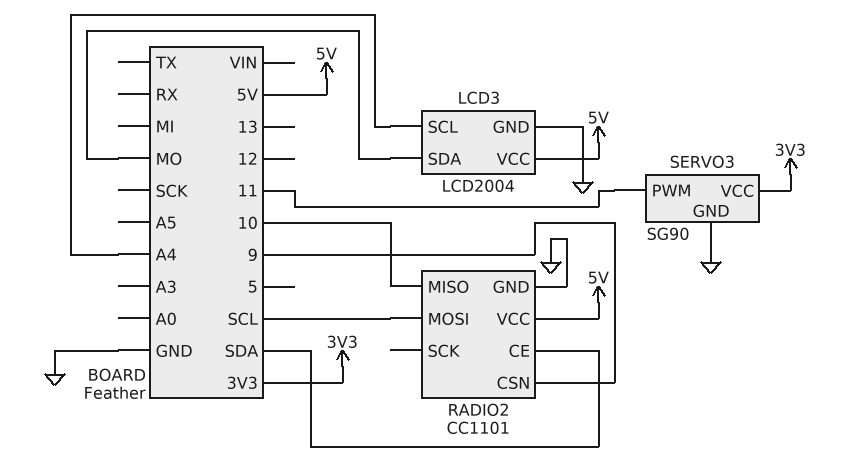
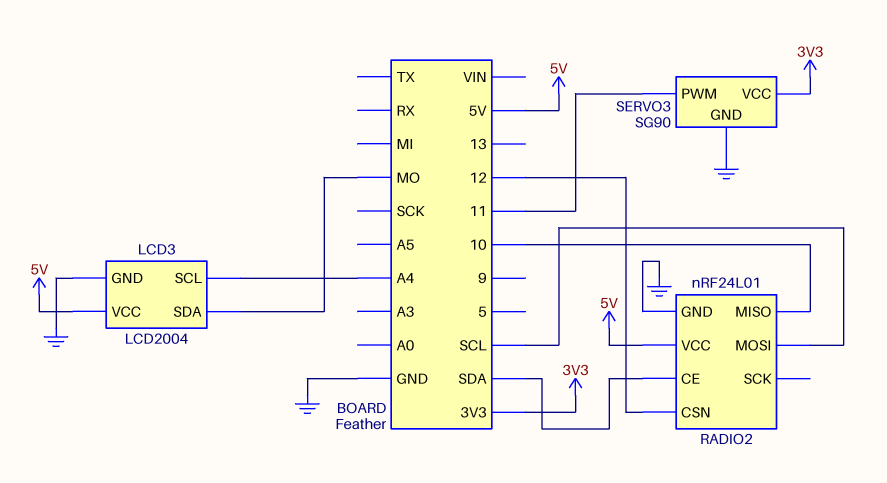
RADIO2: CC1101 -> nRF24L01
RADIO2 pin CSN: 9 -> 12

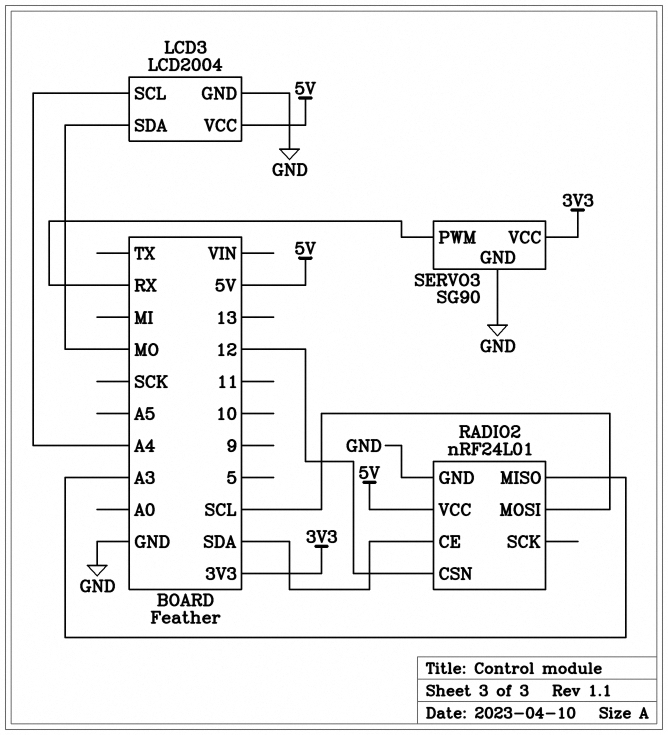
RADIO2 pin MISO: 10 -> A3
SERVO3 pin PWM: 11 -> RX

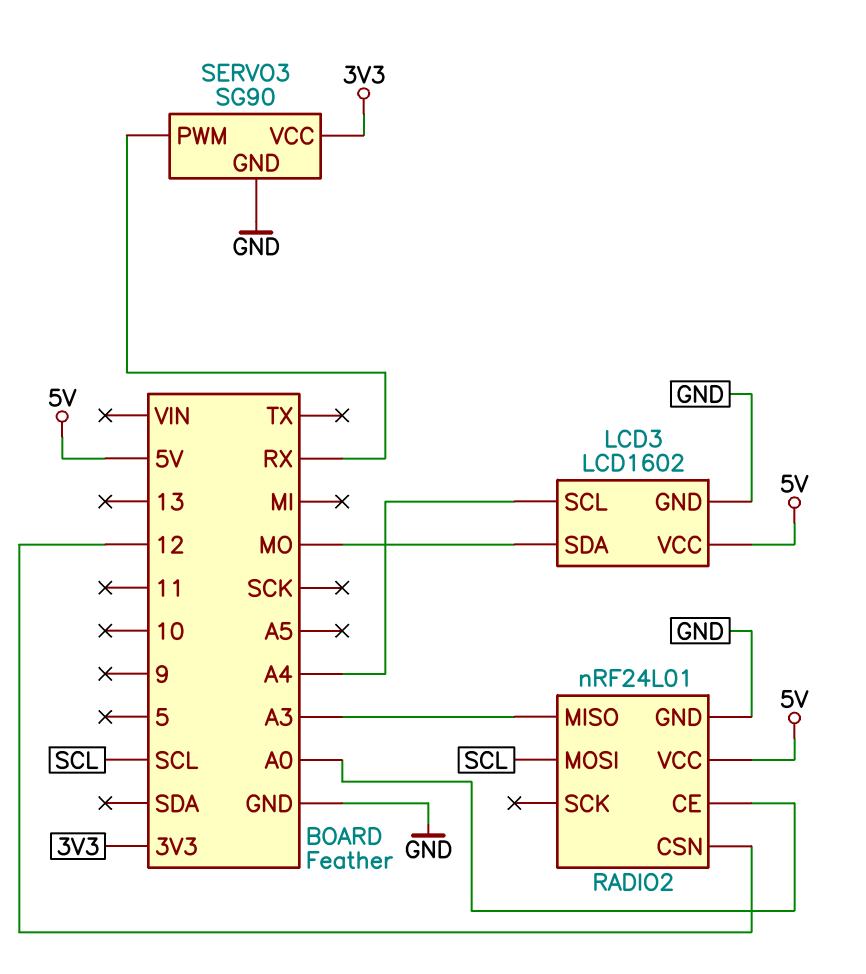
LCD3: LCD2004 -> LCD1602
RADIO2 pin CE: SDA -> A0

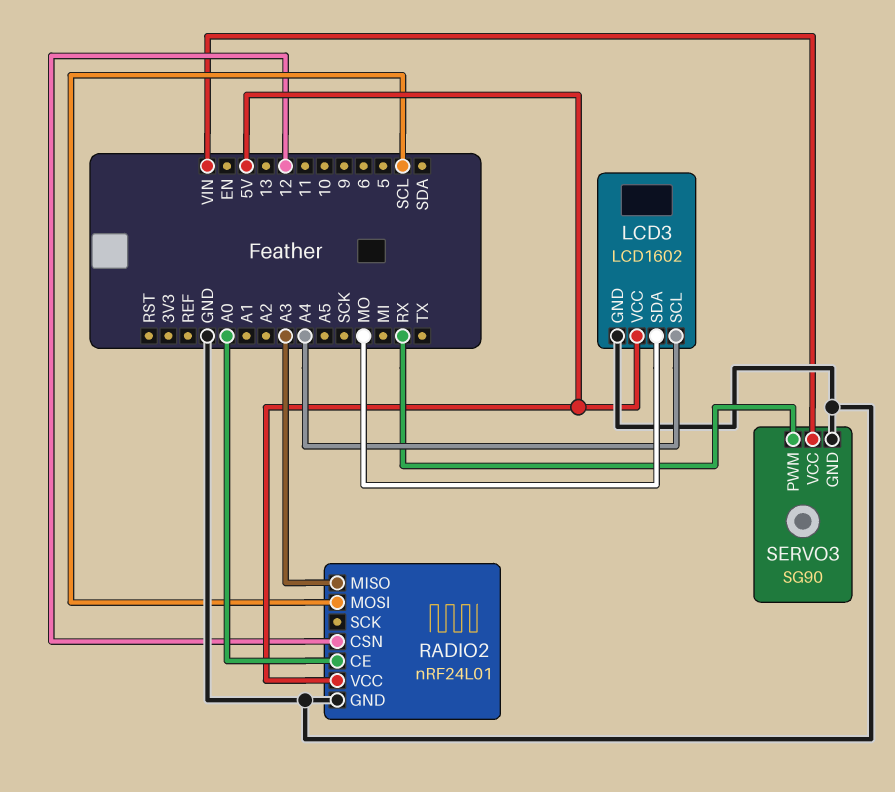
SERVO3 pin VCC: 3V3 -> VIN

